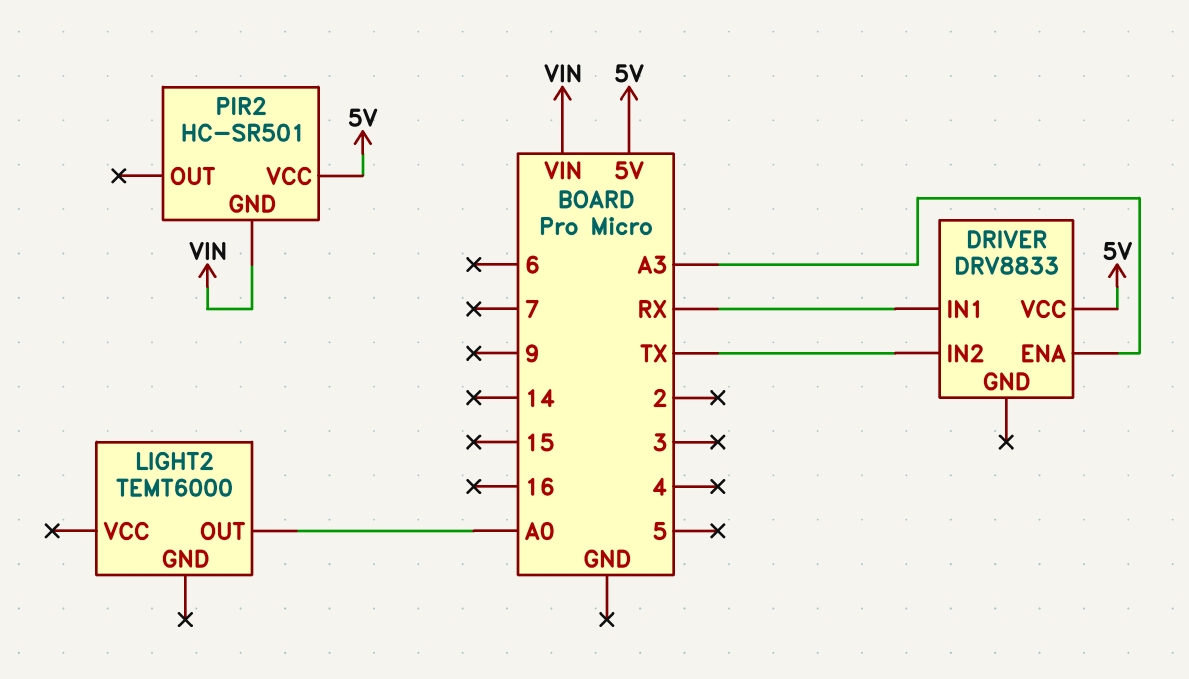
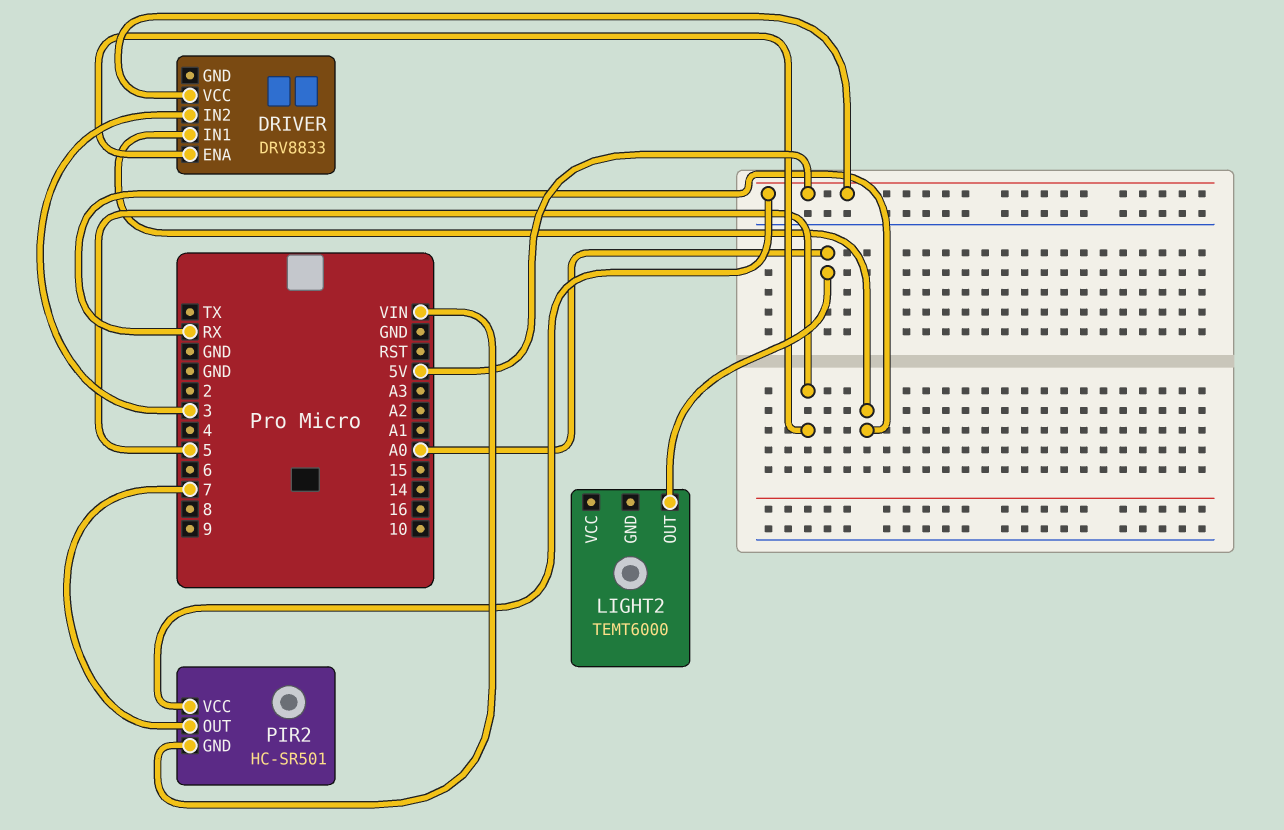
DRIVER pin ENA: A3 -> 5
DRIVER pin IN2: TX -> 3
PIR2 pin OUT: none -> 7

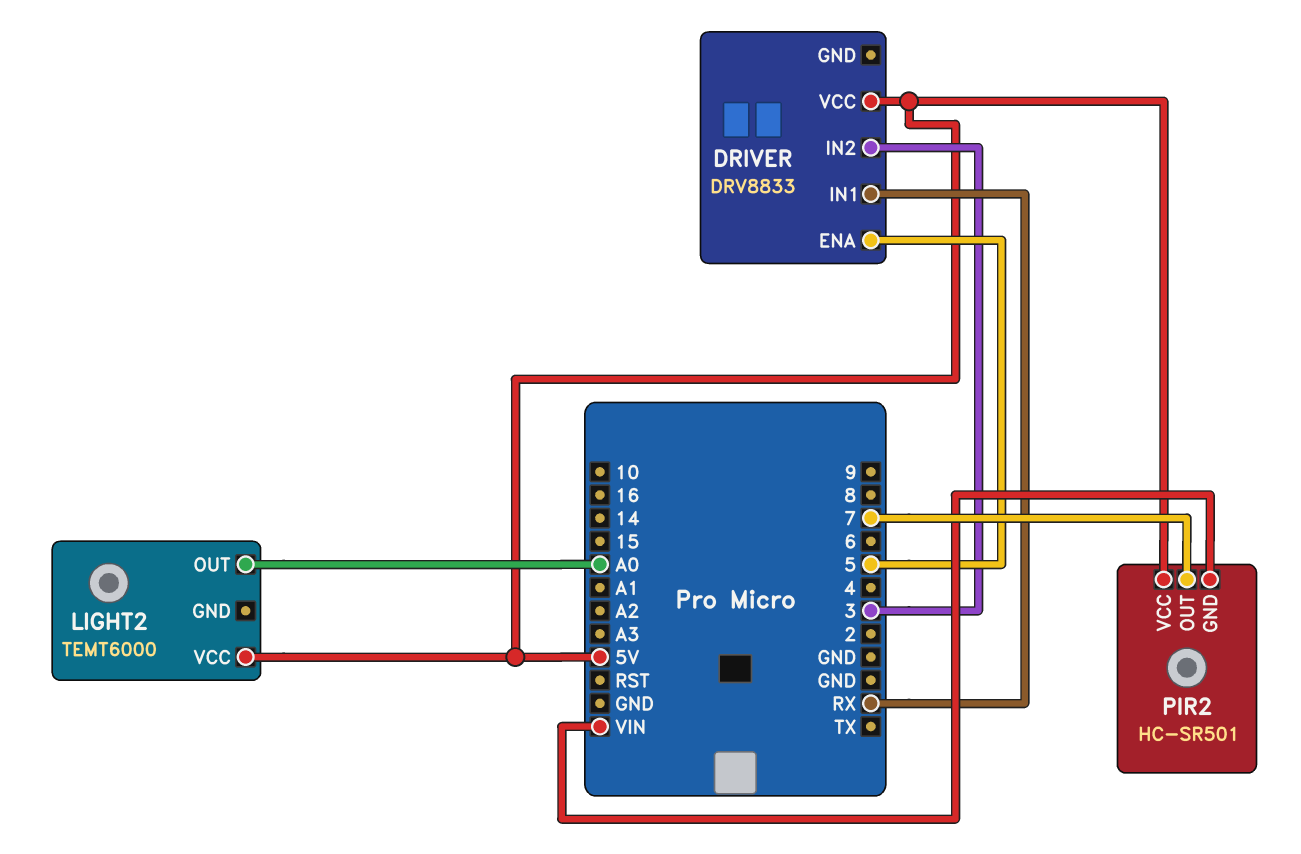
LIGHT2 pin VCC: none -> 5V

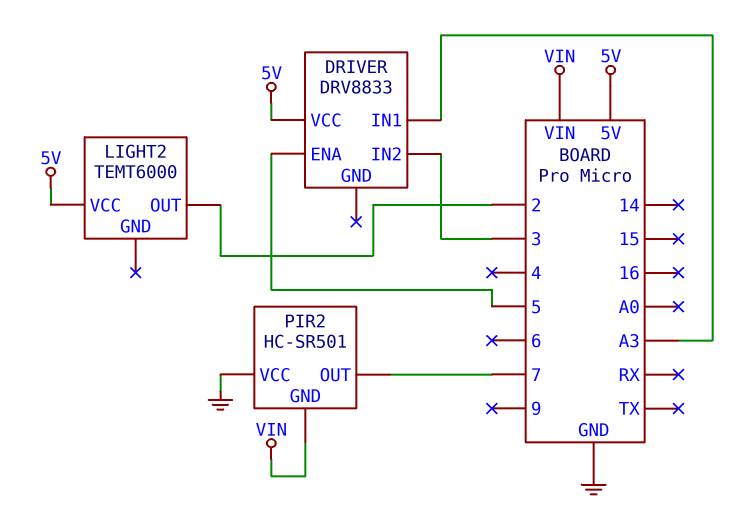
DRIVER pin IN1: RX -> A3
LIGHT2 pin OUT: A0 -> 2
PIR2 pin VCC: 5V -> GND

